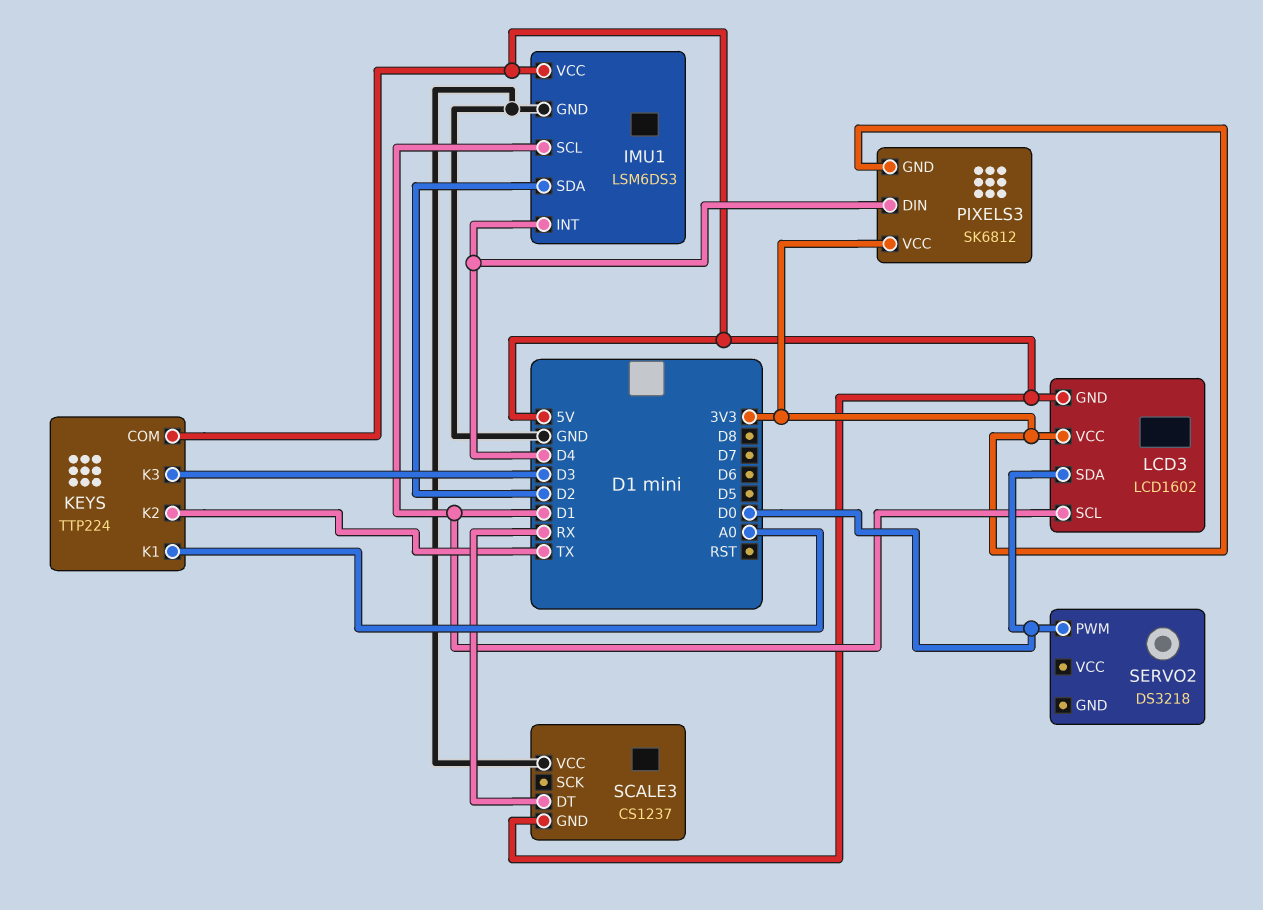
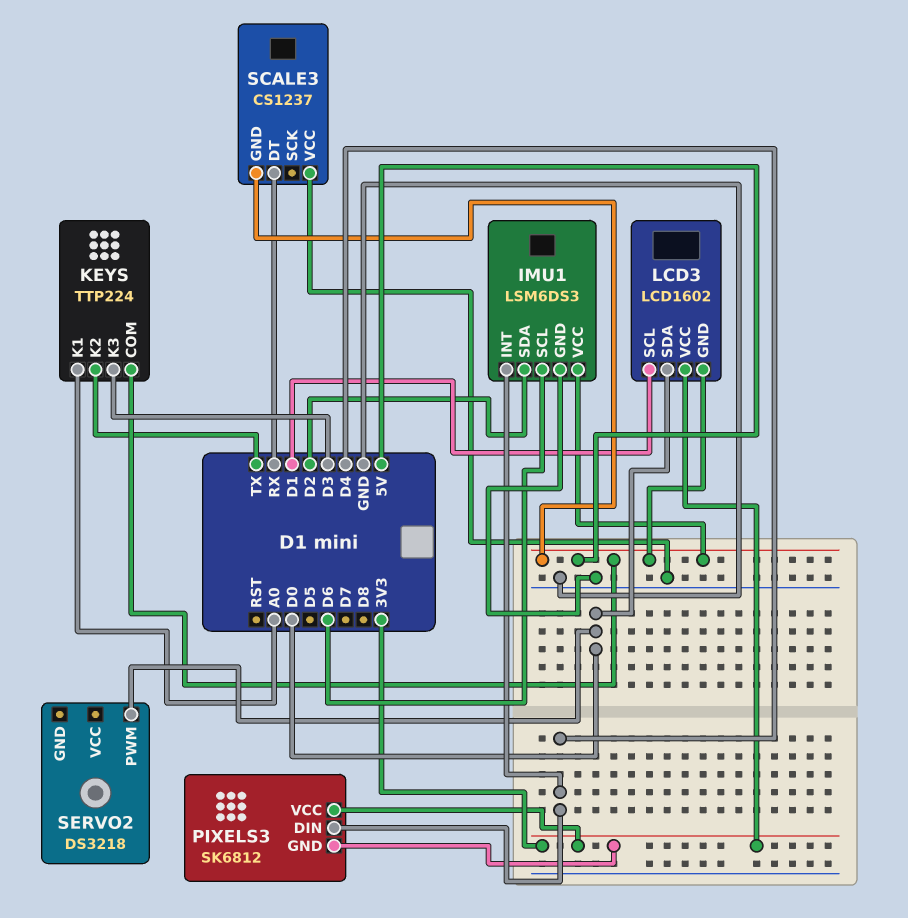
IMU1 pin SCL: D1 -> D6

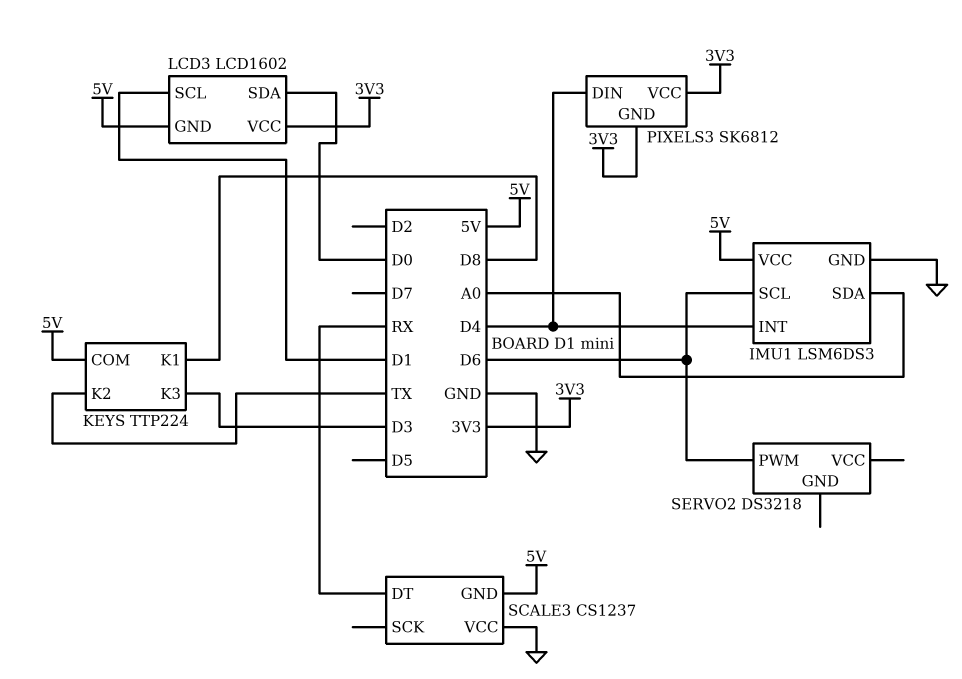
IMU1 pin SDA: D2 -> A0
KEYS pin K1: A0 -> D8
SERVO2 pin PWM: D0 -> D6

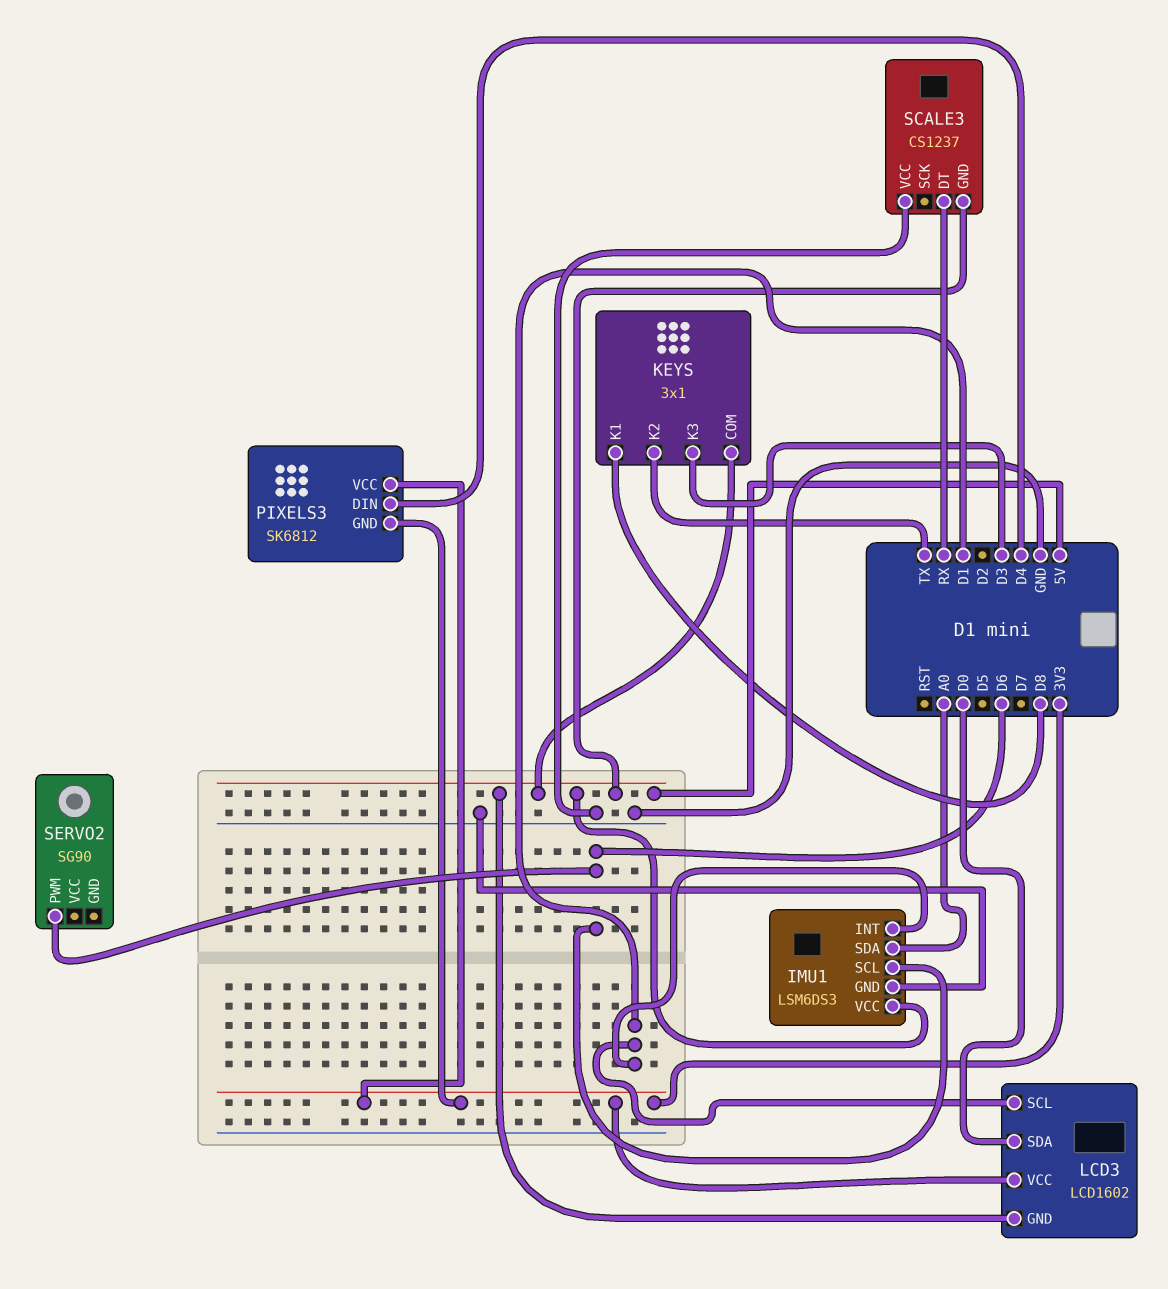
IMU1 pin INT: D4 -> D1
KEYS: TTP224 -> 3x1
SERVO2: DS3218 -> SG90

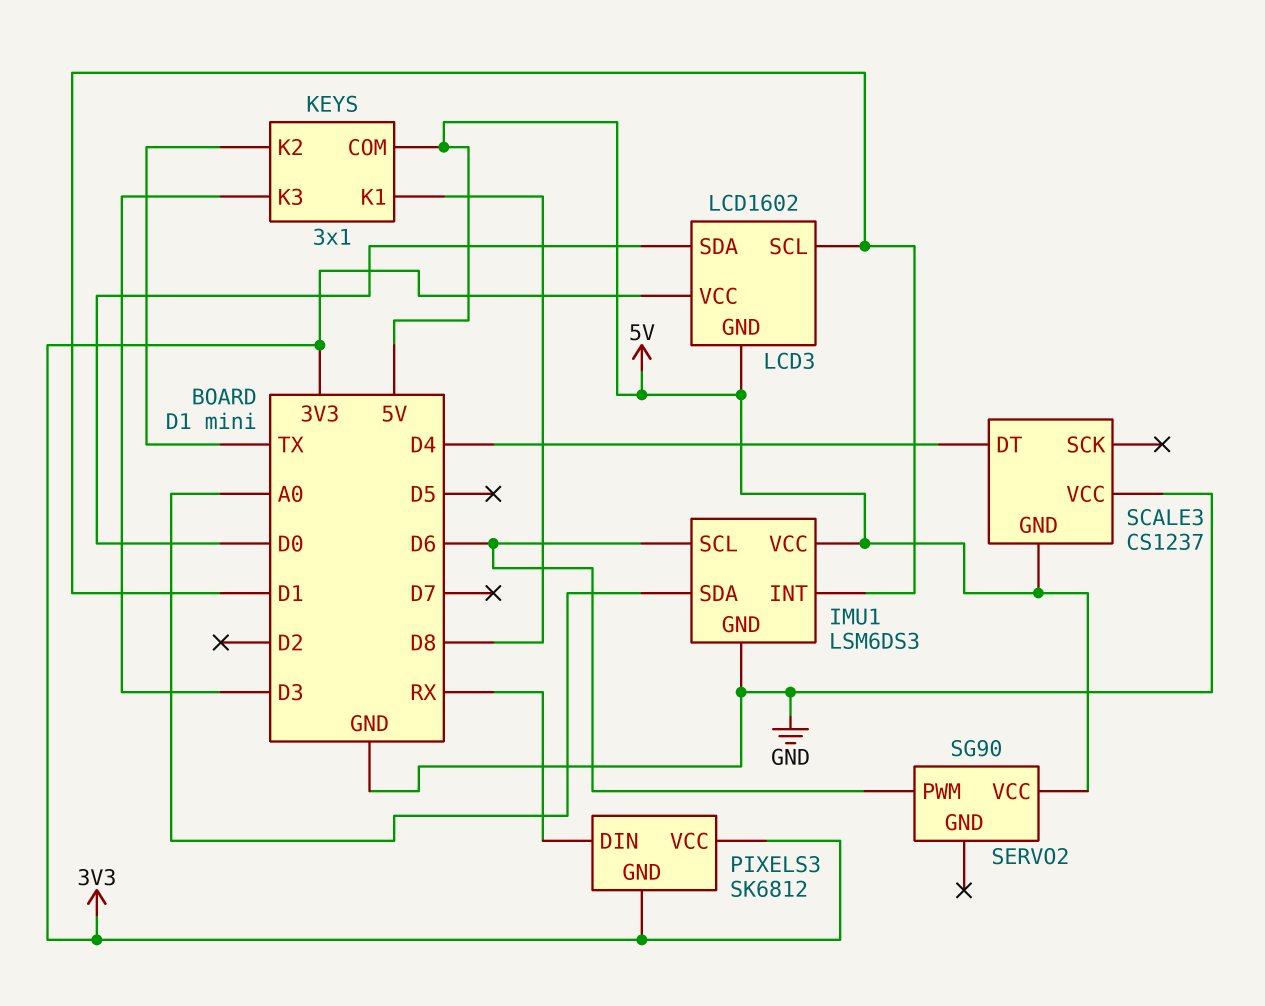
PIXELS3 pin DIN: D4 -> RX
SCALE3 pin DT: RX -> D4
SERVO2 pin VCC: none -> 5V

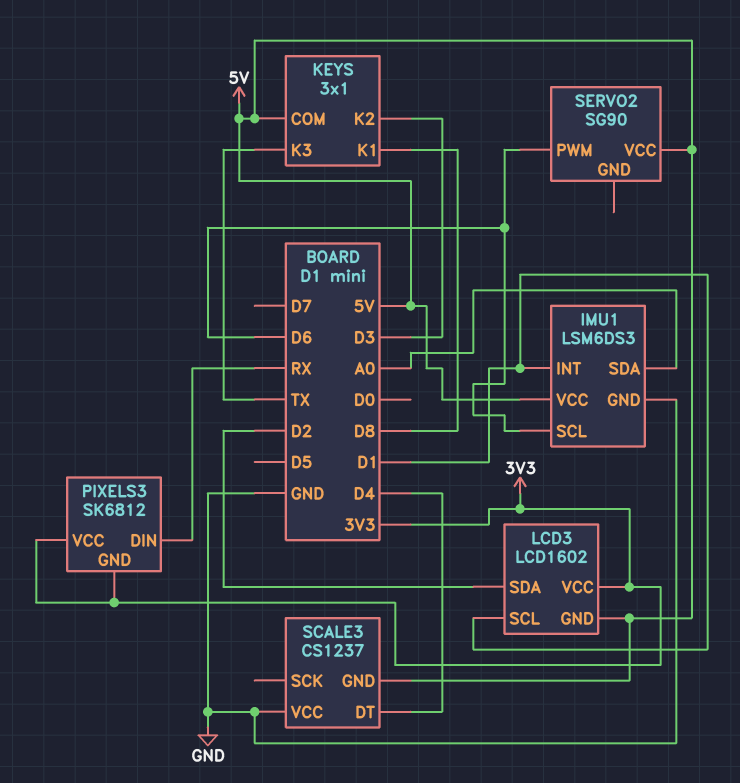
KEYS pin K2: TX -> D3
KEYS pin K3: D3 -> TX
LCD3 pin SDA: D0 -> D2

